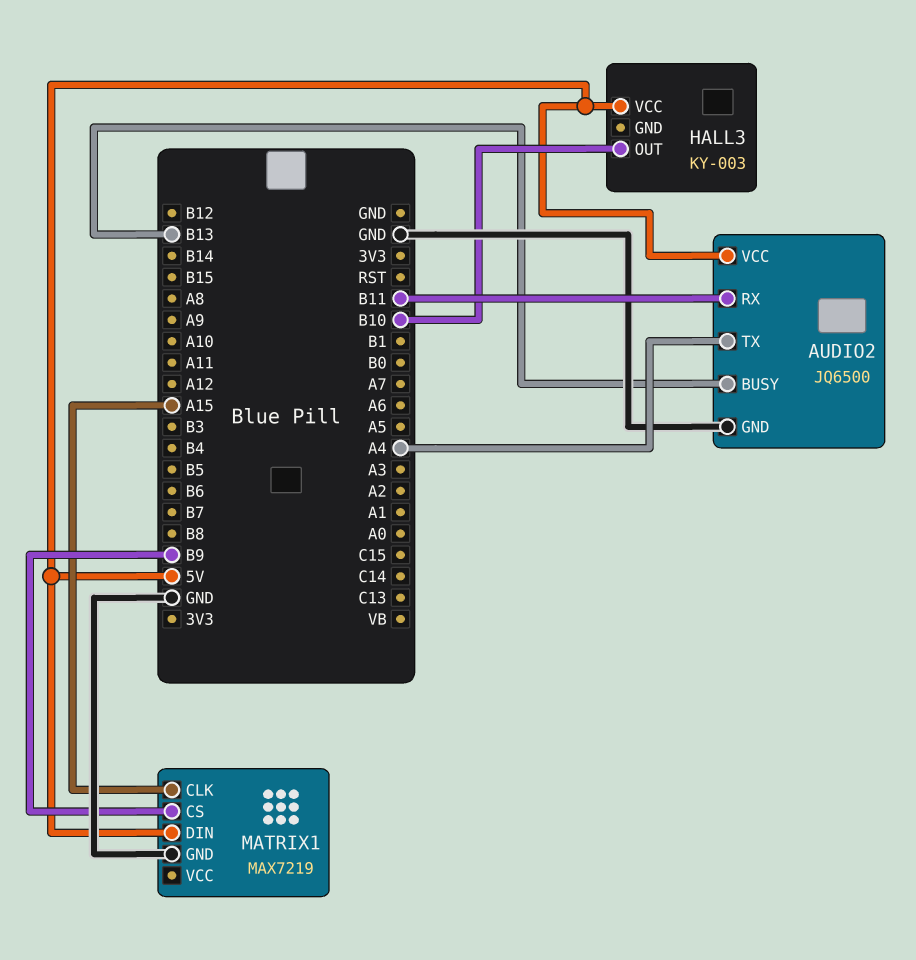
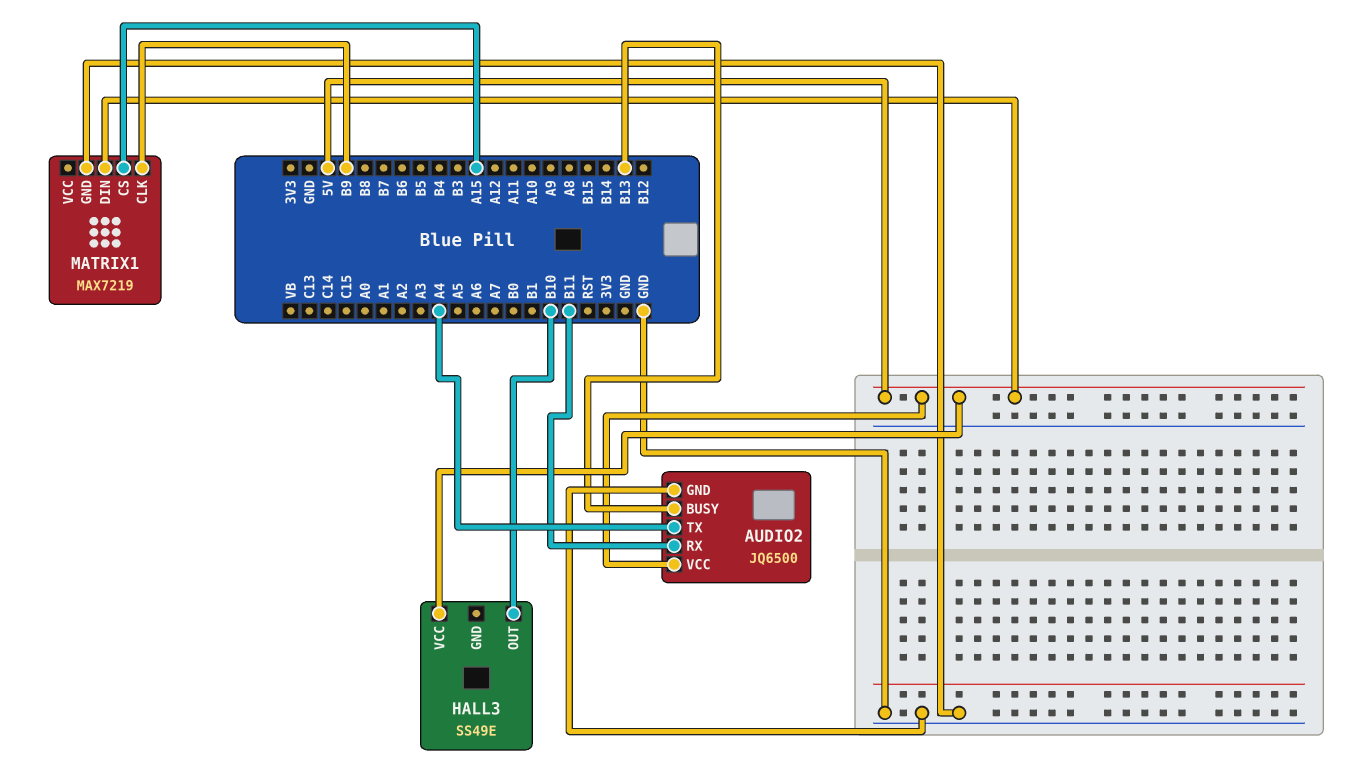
HALL3: KY-003 -> SS49E
MATRIX1 pin CLK: A15 -> B9
MATRIX1 pin CS: B9 -> A15

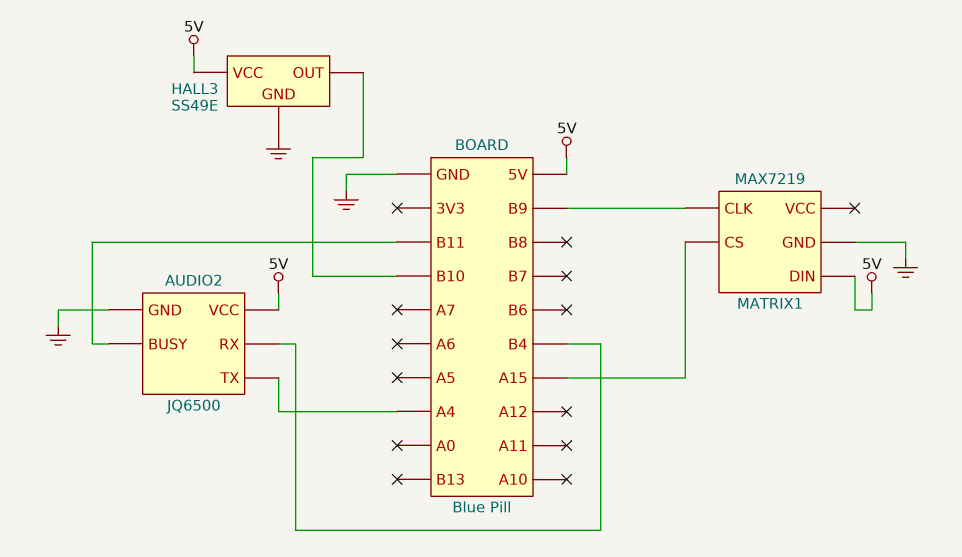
AUDIO2 pin BUSY: B13 -> B11
AUDIO2 pin RX: B11 -> B4
HALL3 pin GND: none -> GND

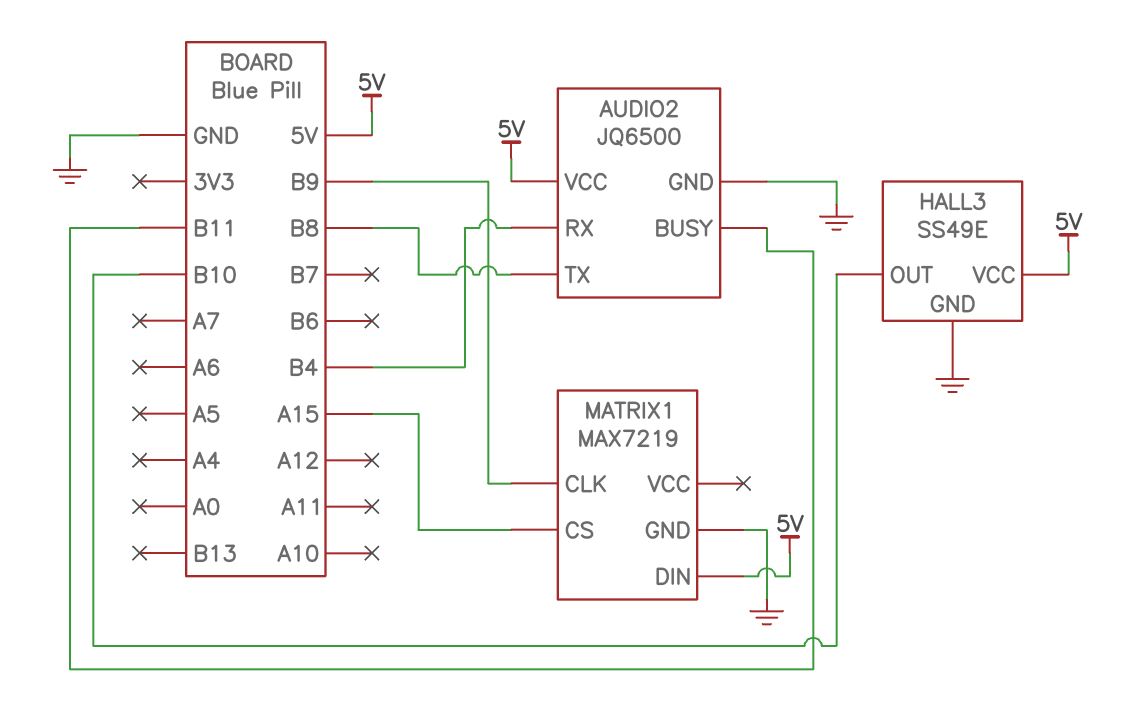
AUDIO2 pin TX: A4 -> B8

